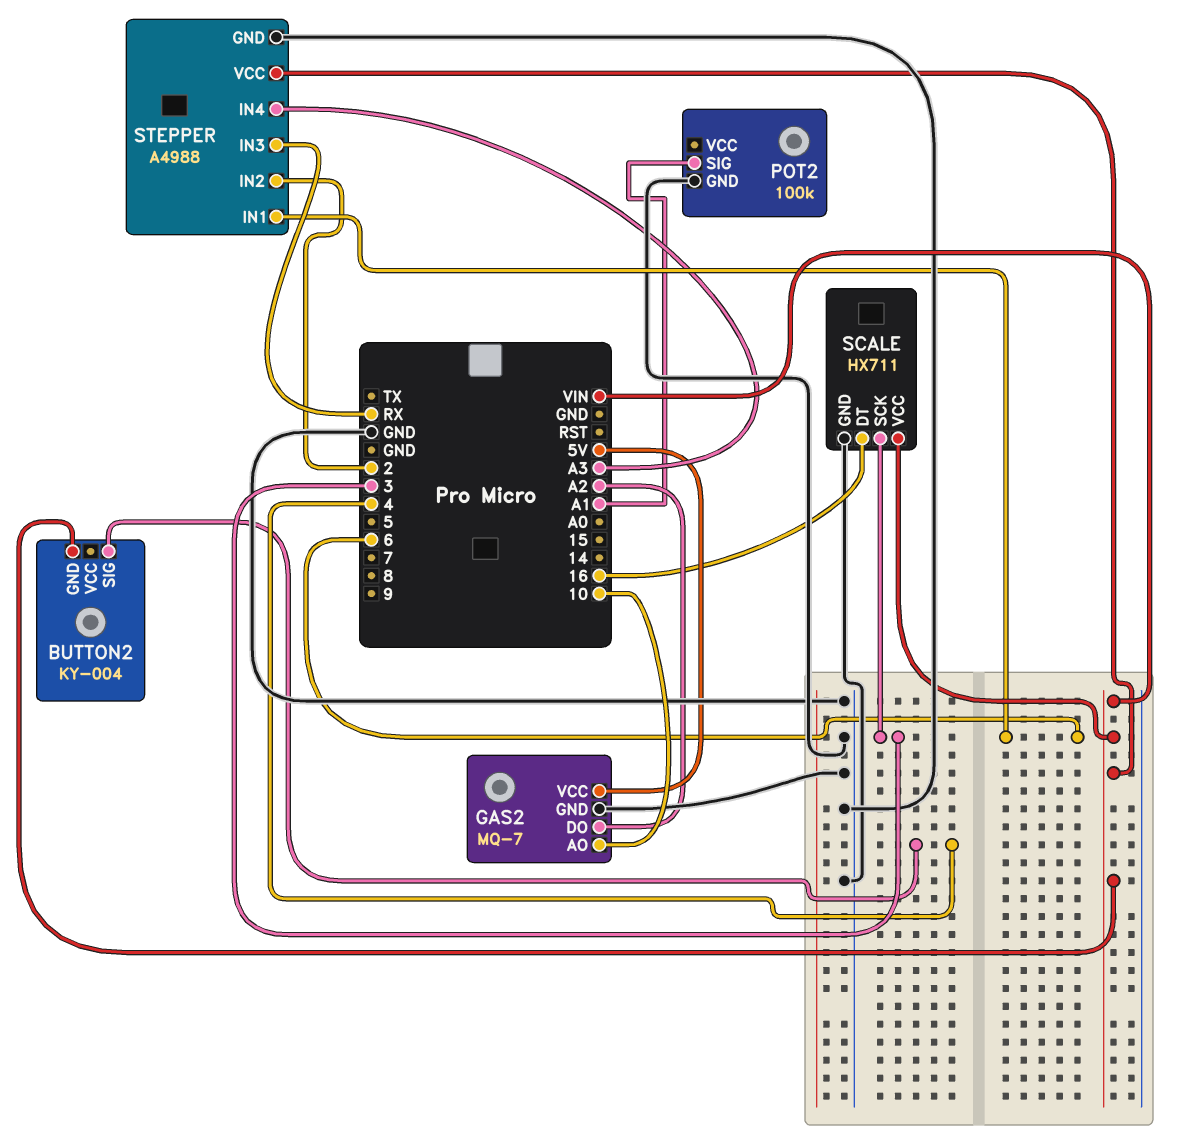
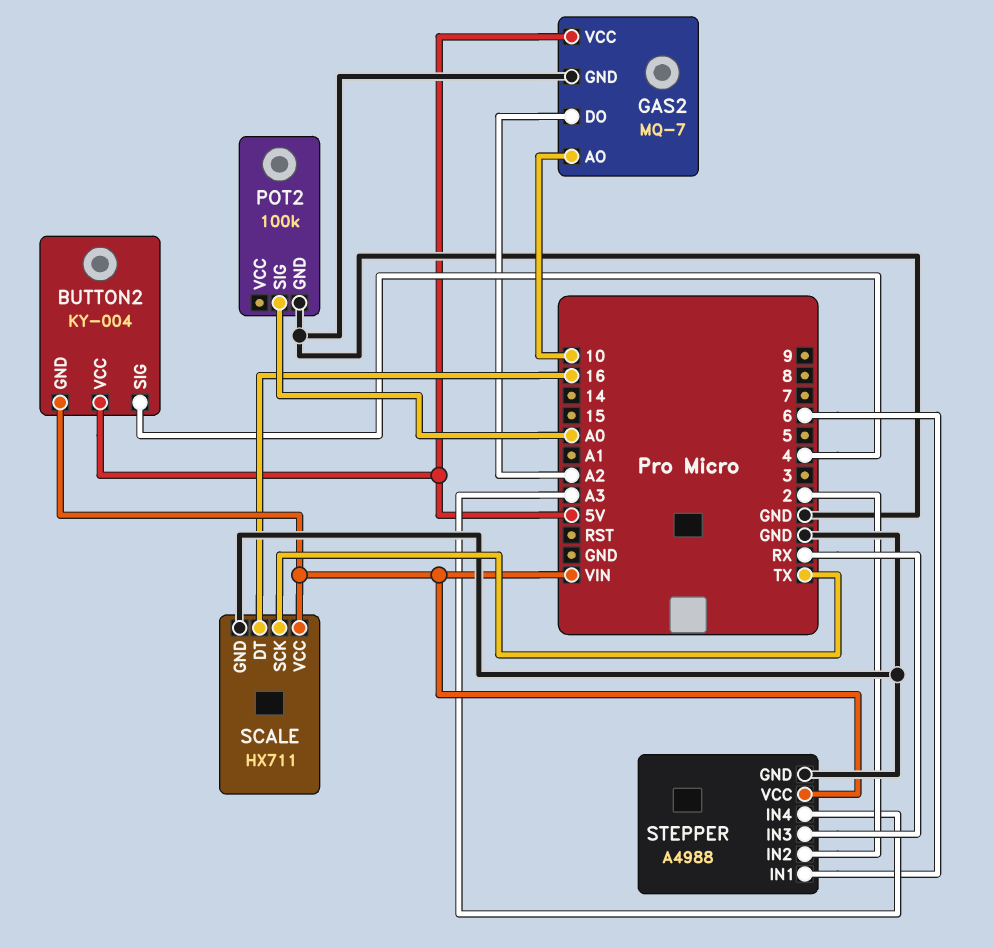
BUTTON2 pin VCC: none -> 5V
POT2 pin SIG: A1 -> A0
SCALE pin SCK: 3 -> TX

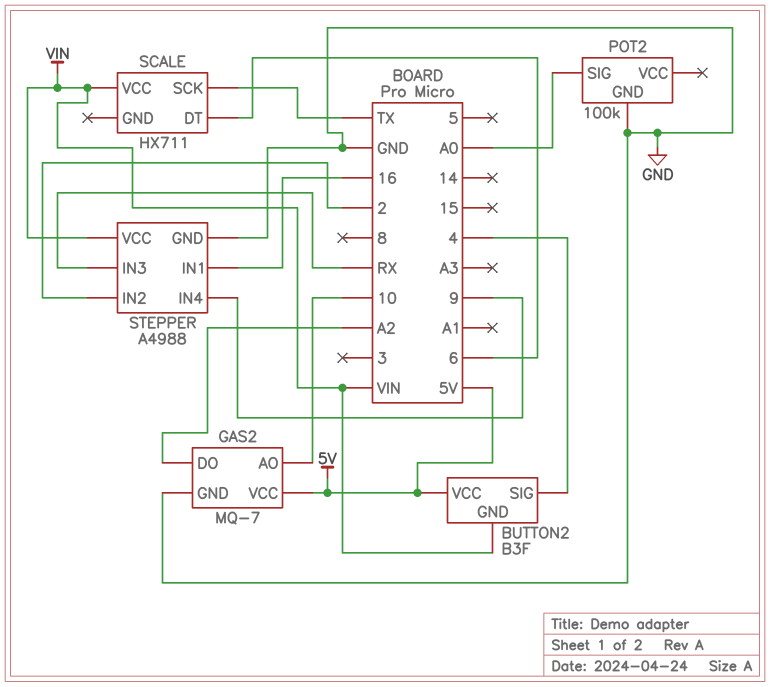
BUTTON2: KY-004 -> B3F
SCALE pin DT: 16 -> 6
SCALE pin GND: GND -> none
STEPPER pin IN1: 6 -> 16
STEPPER pin IN4: A3 -> 9

